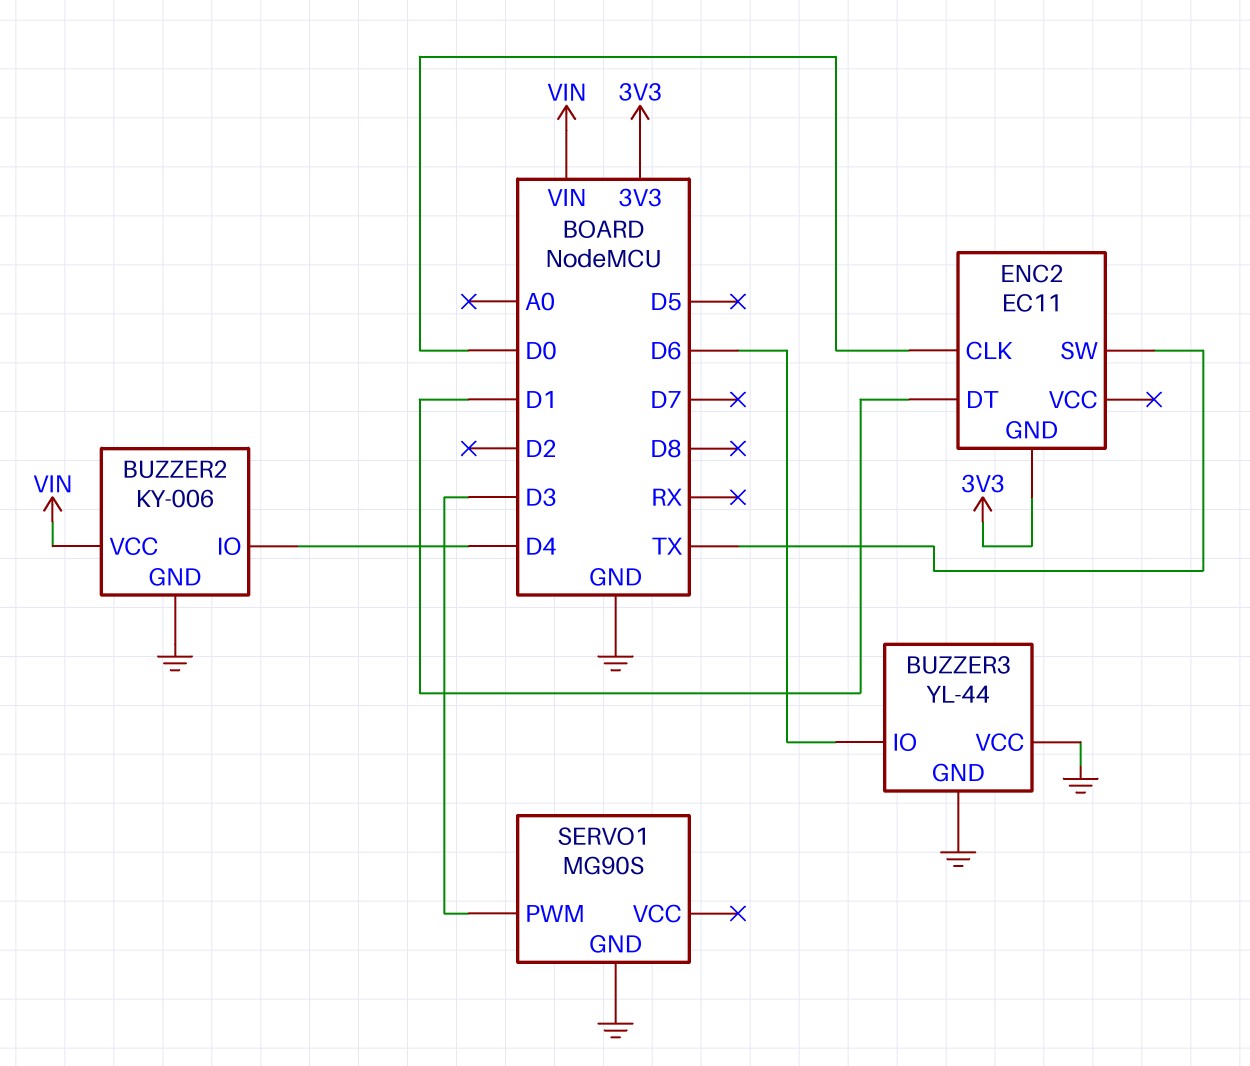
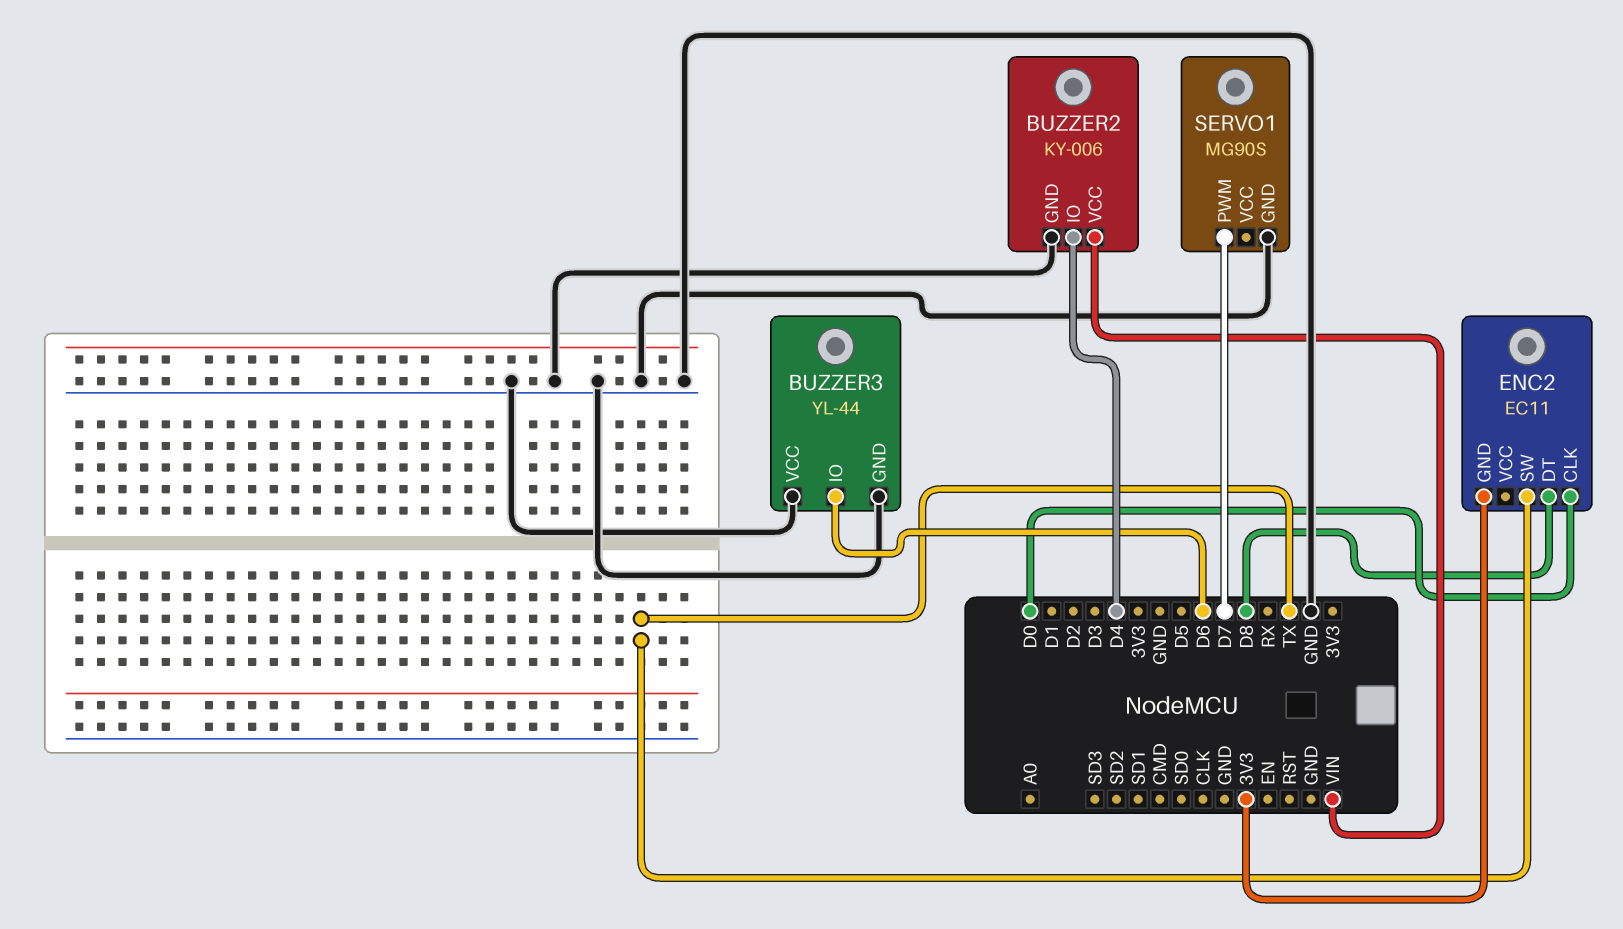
ENC2 pin DT: D1 -> D8
SERVO1 pin PWM: D3 -> D7

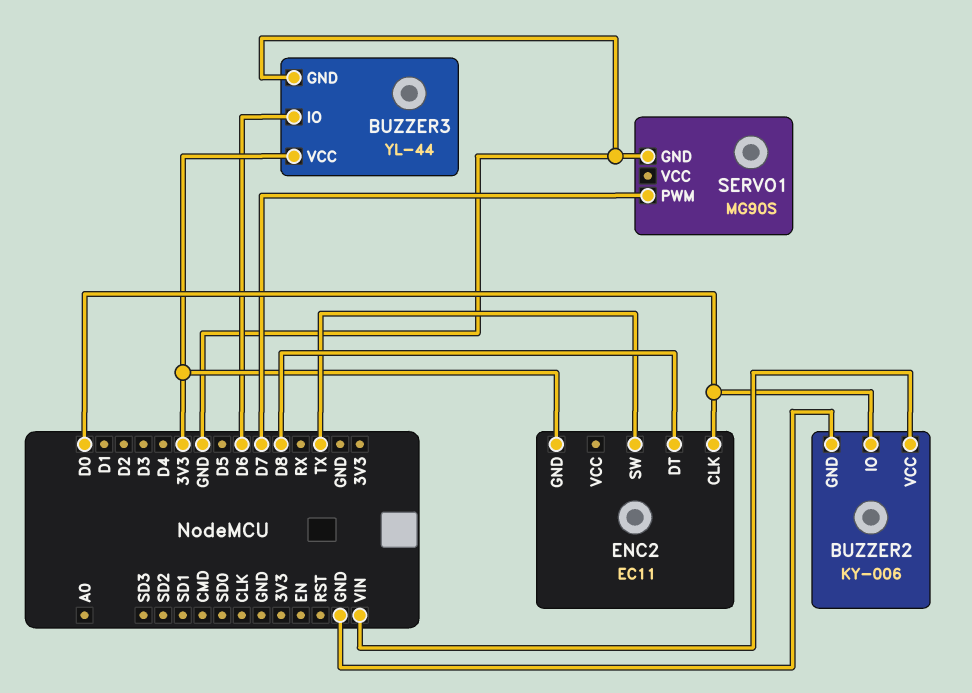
BUZZER2 pin IO: D4 -> D0
BUZZER3 pin VCC: GND -> 3V3

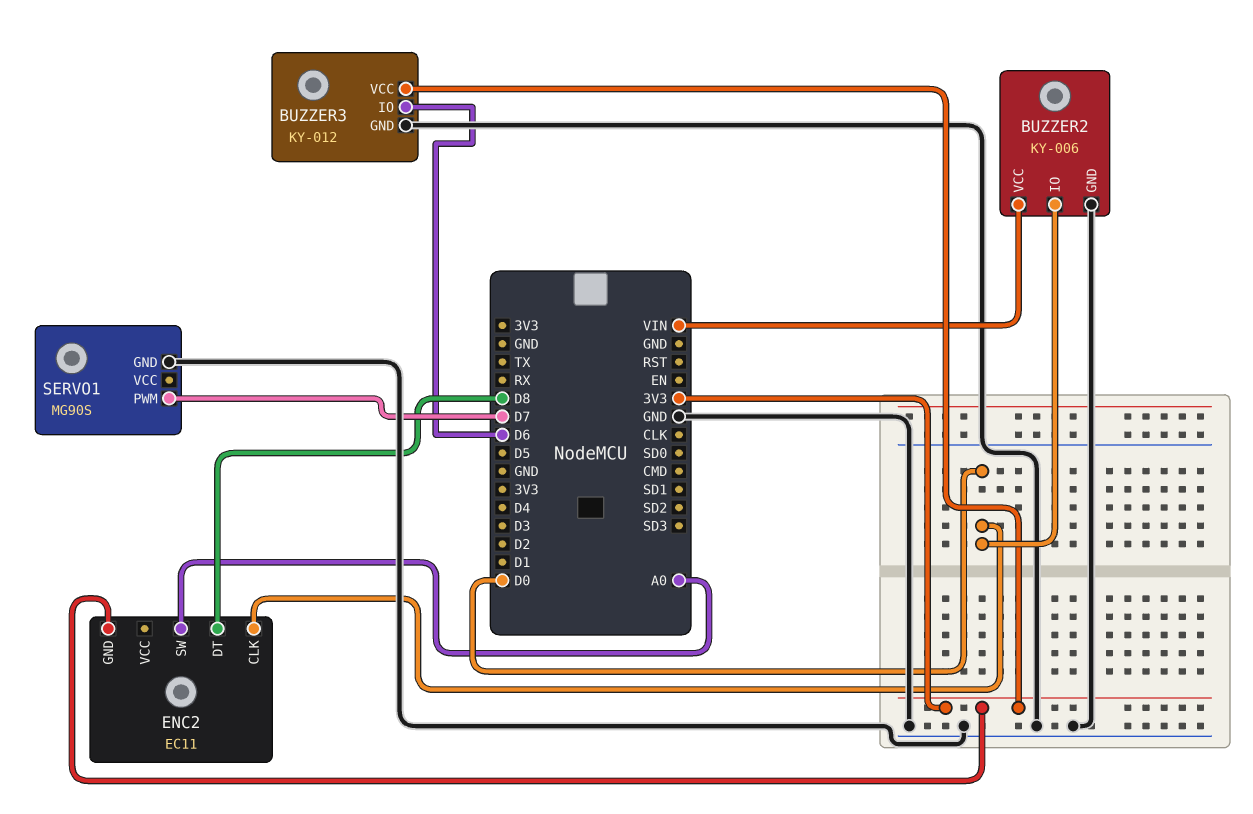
BUZZER3: YL-44 -> KY-012
ENC2 pin SW: TX -> A0

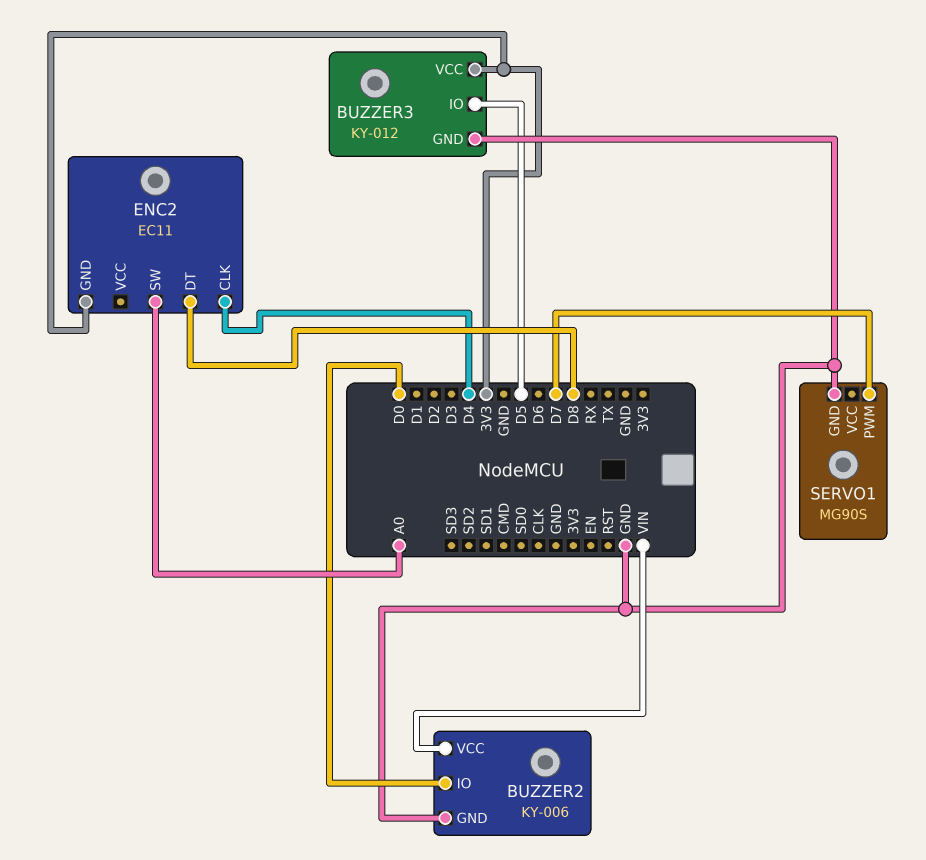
BUZZER3 pin IO: D6 -> D5
ENC2 pin CLK: D0 -> D4

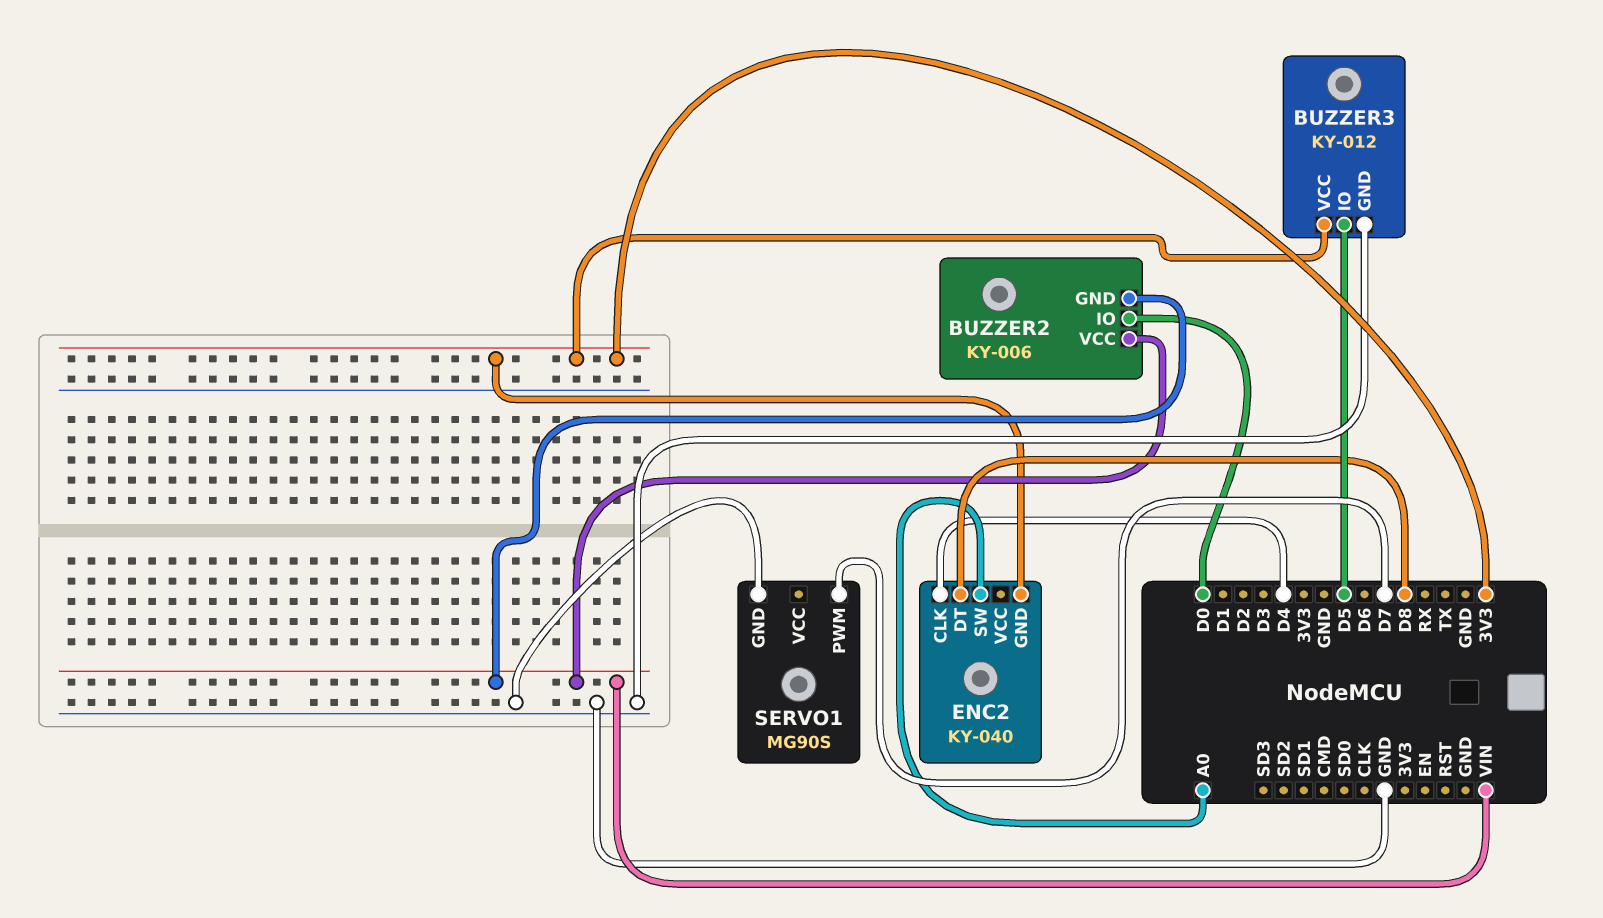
BUZZER2 pin GND: GND -> VIN
ENC2: EC11 -> KY-040

